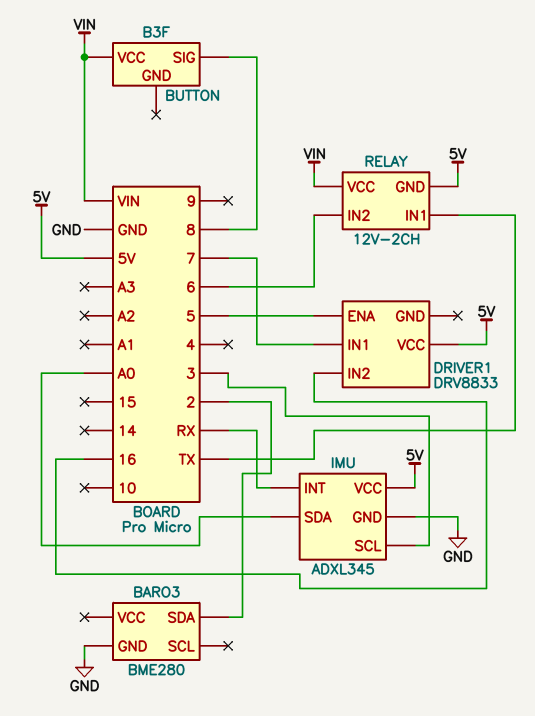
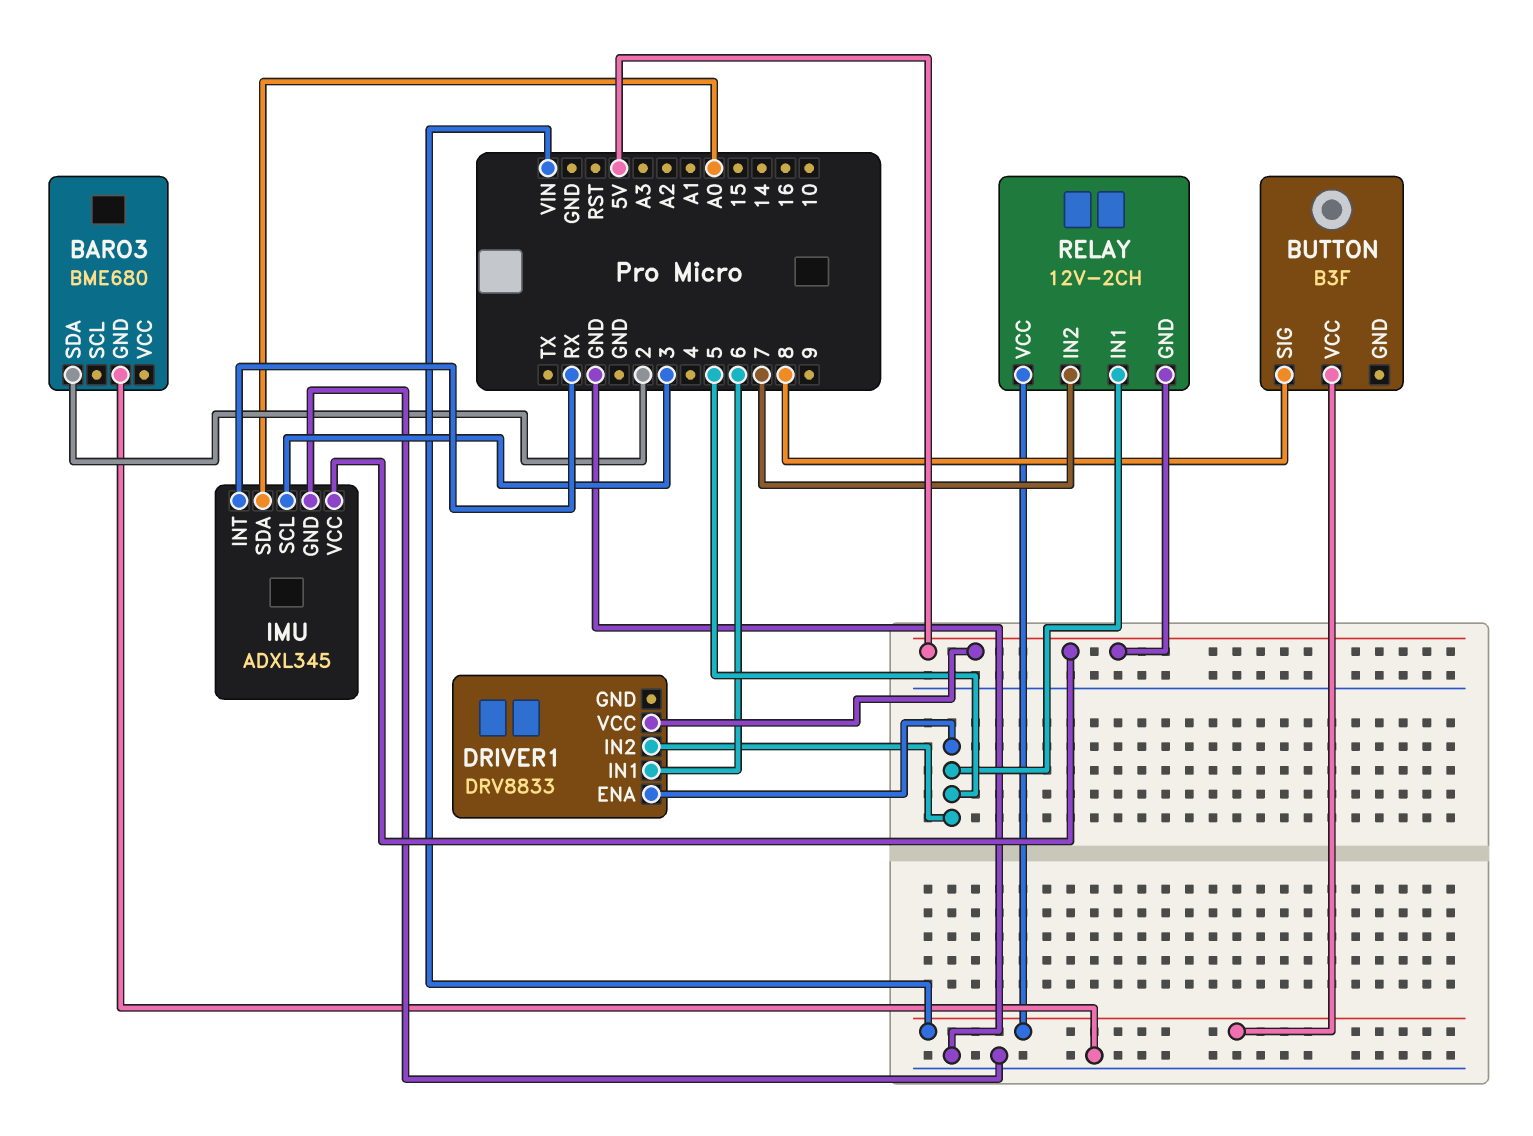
BARO3: BME280 -> BME680
DRIVER1 pin IN1: 7 -> 6
DRIVER1 pin IN2: 16 -> 5
RELAY pin IN1: TX -> 5
RELAY pin IN2: 6 -> 7

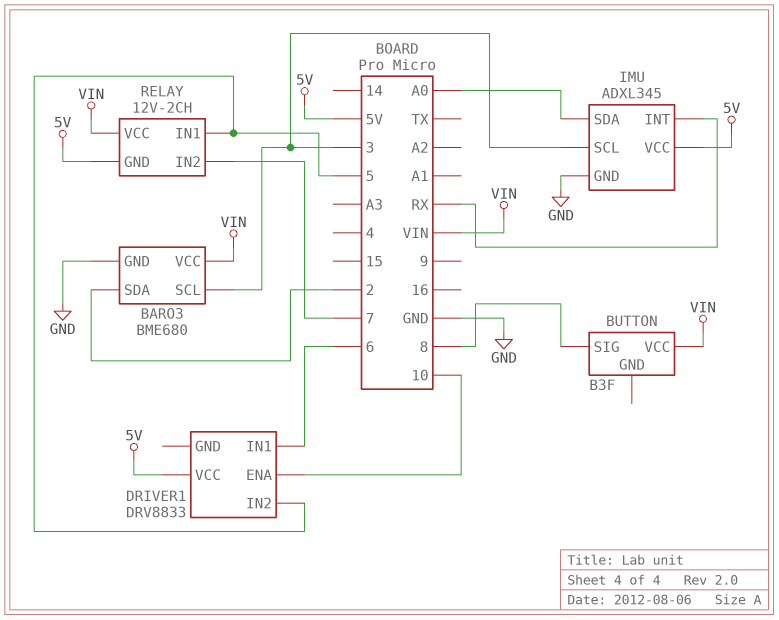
BARO3 pin SCL: none -> 3
BARO3 pin VCC: none -> VIN
DRIVER1 pin ENA: 5 -> 10

